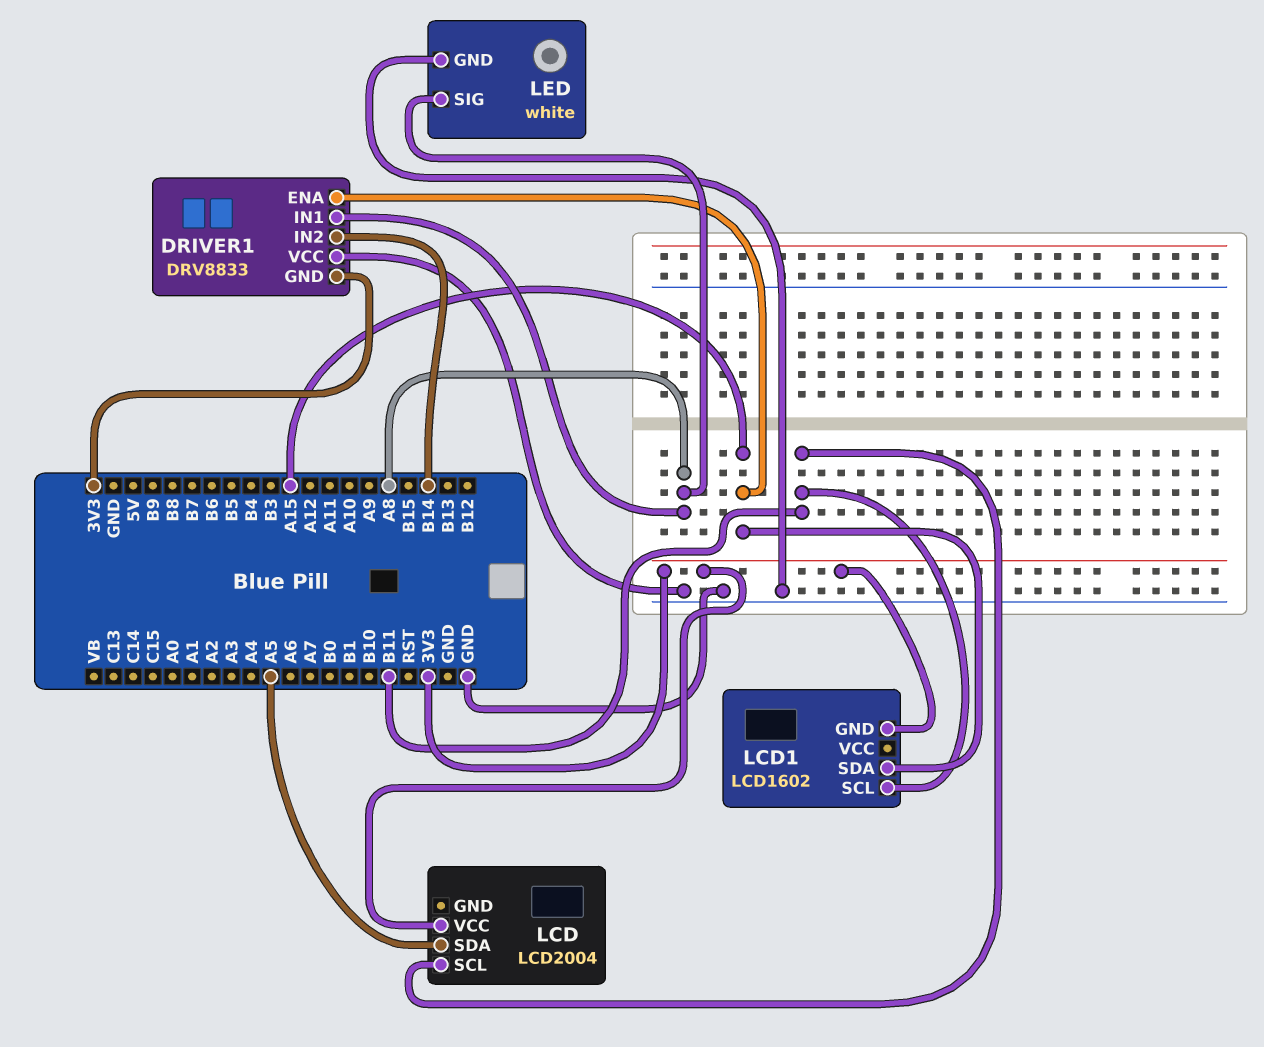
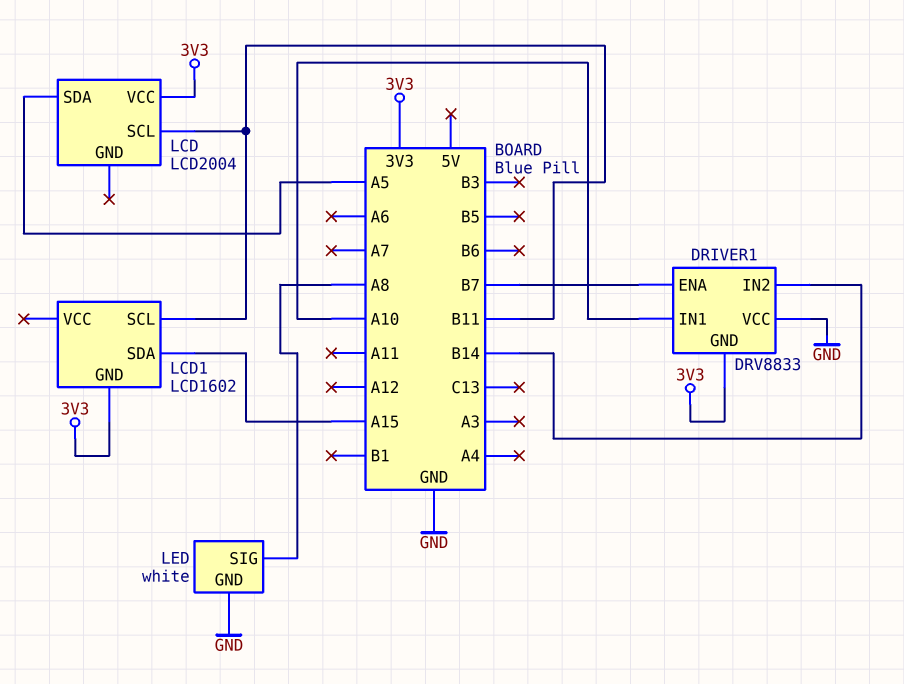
DRIVER1 pin ENA: A15 -> B7
DRIVER1 pin IN1: A8 -> A10

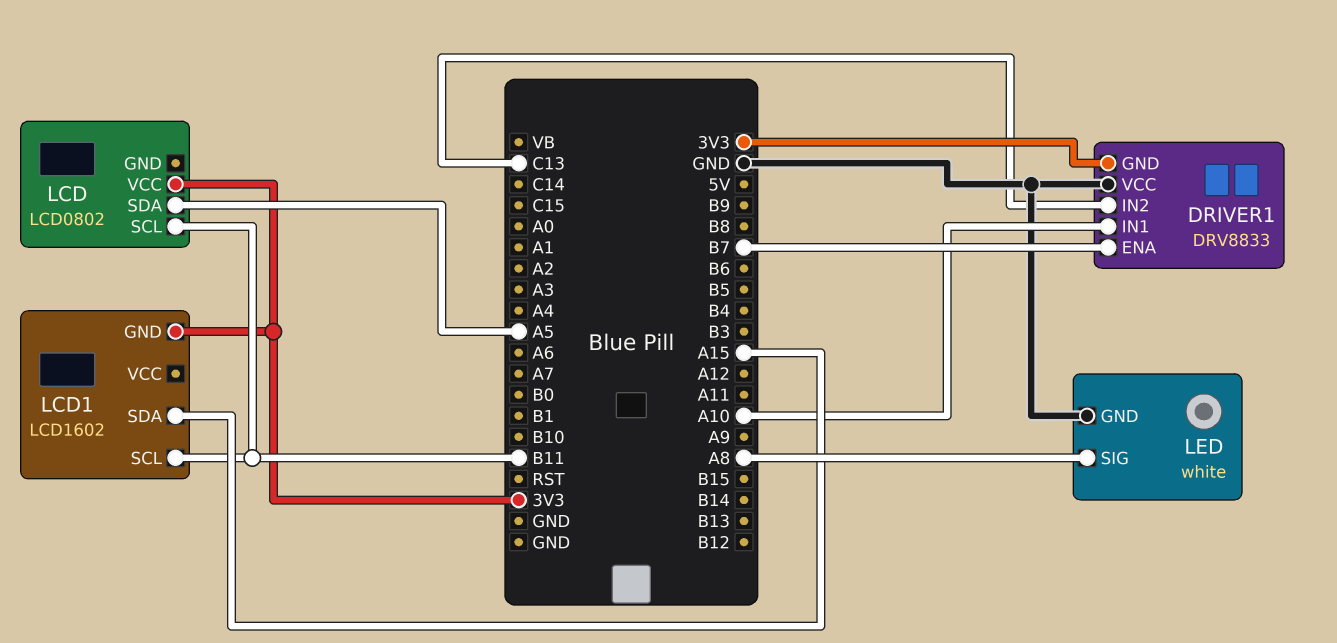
DRIVER1 pin IN2: B14 -> C13
LCD: LCD2004 -> LCD0802

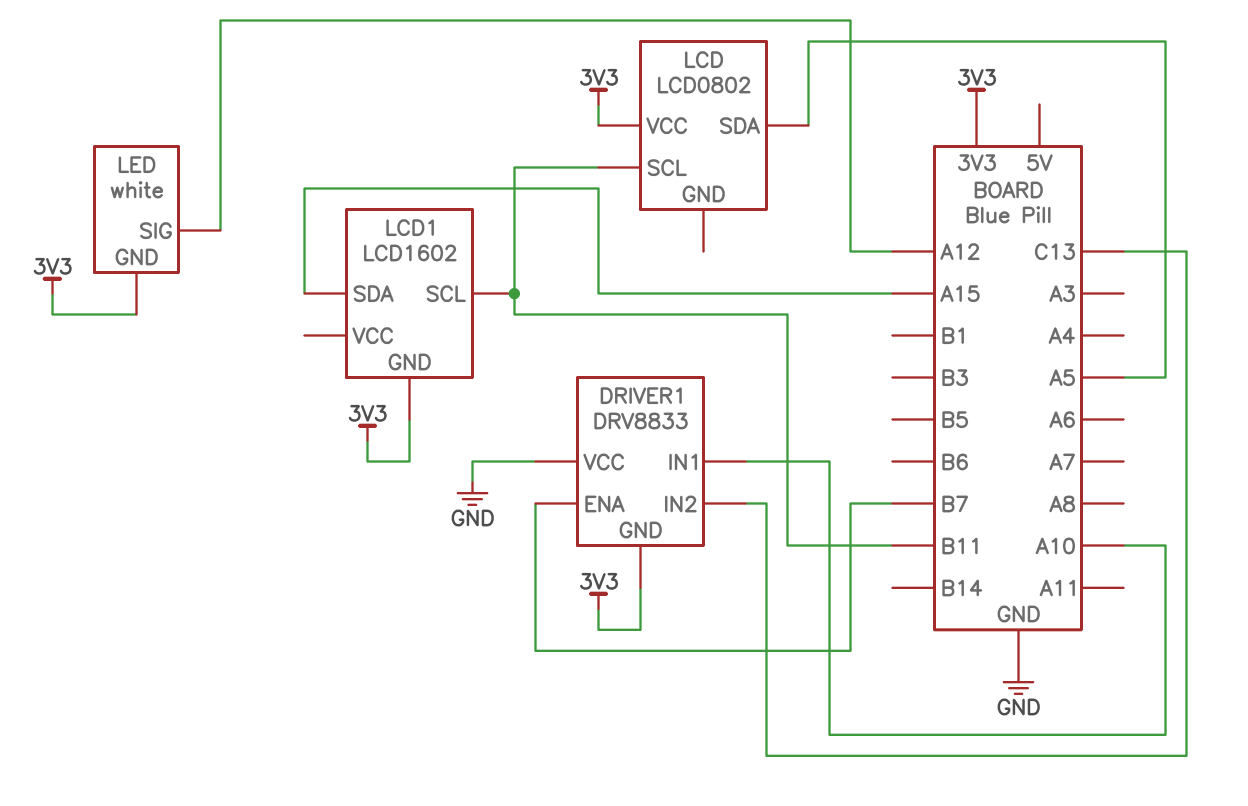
LED pin GND: GND -> 3V3
LED pin SIG: A8 -> A12

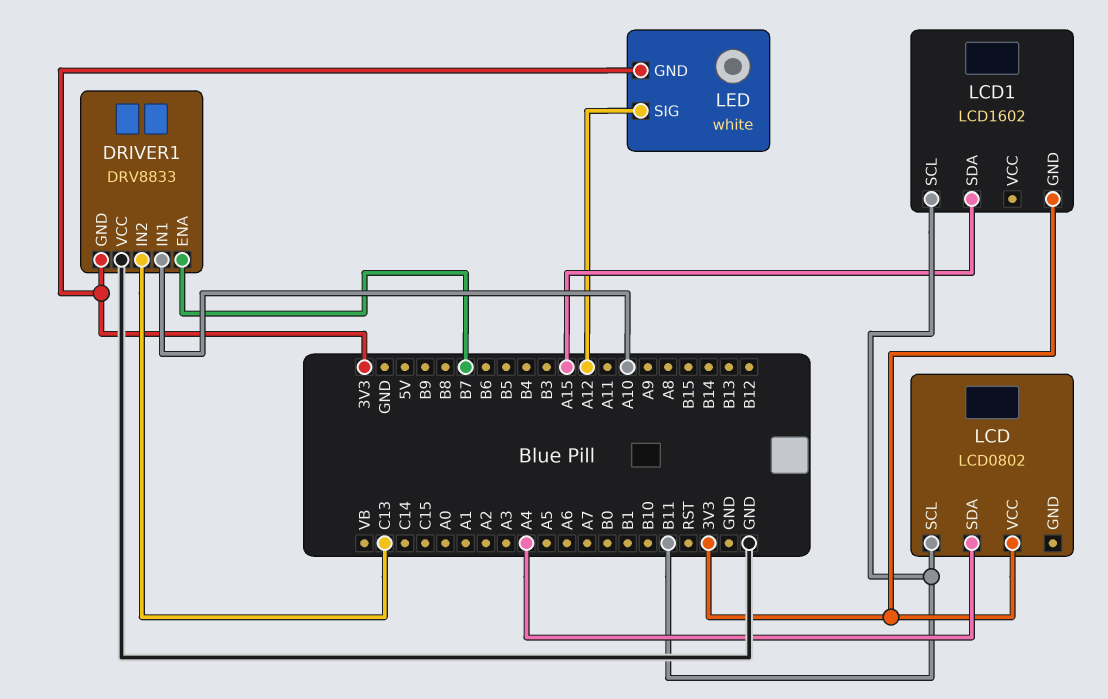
LCD pin SDA: A5 -> A4

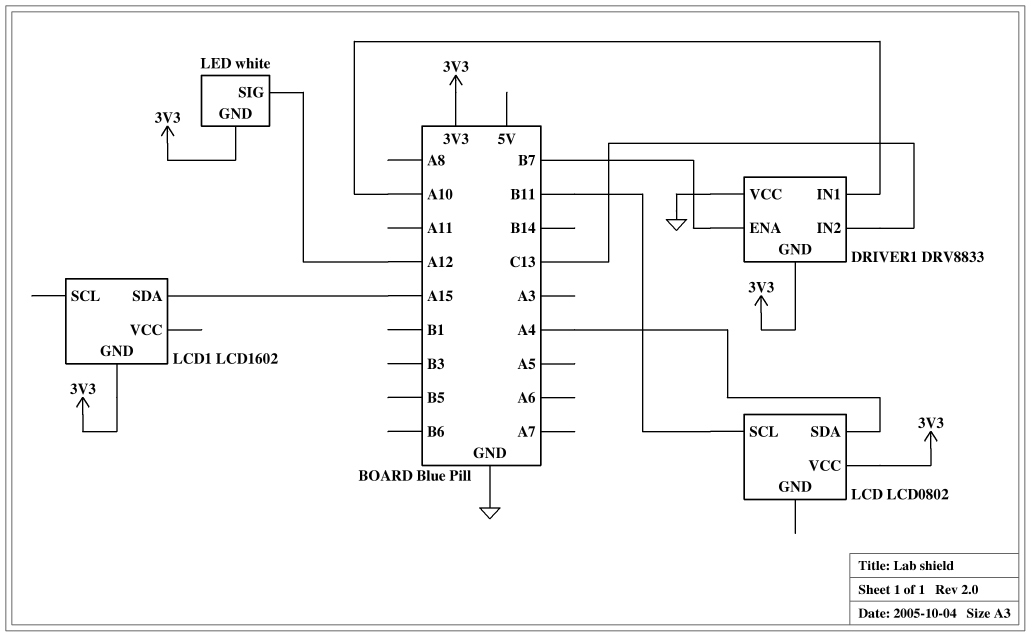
LCD1 pin SCL: B11 -> none

